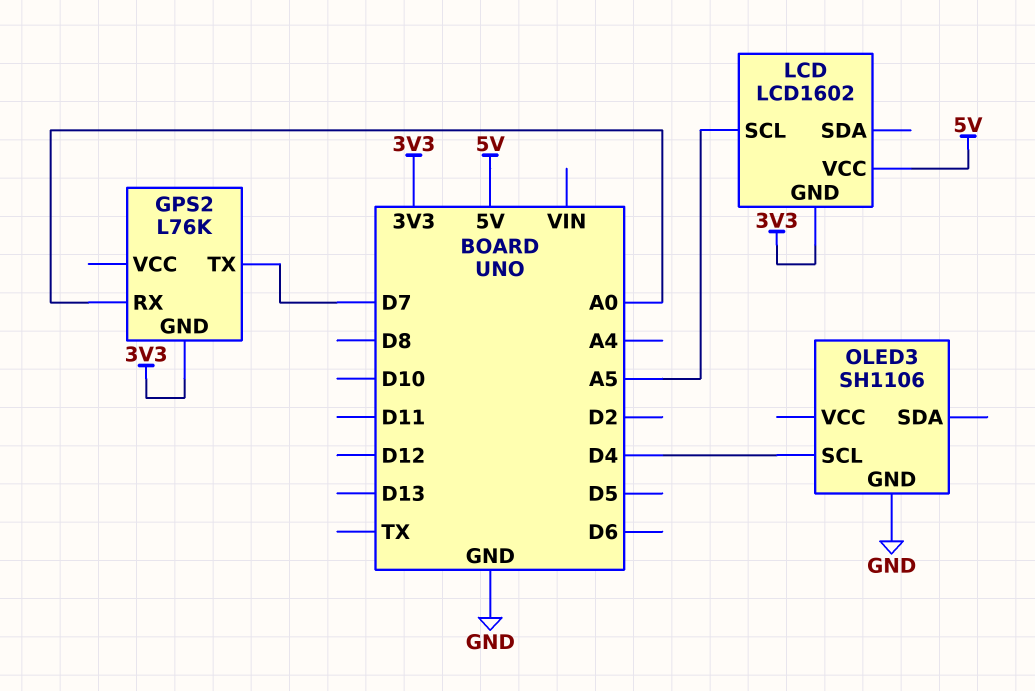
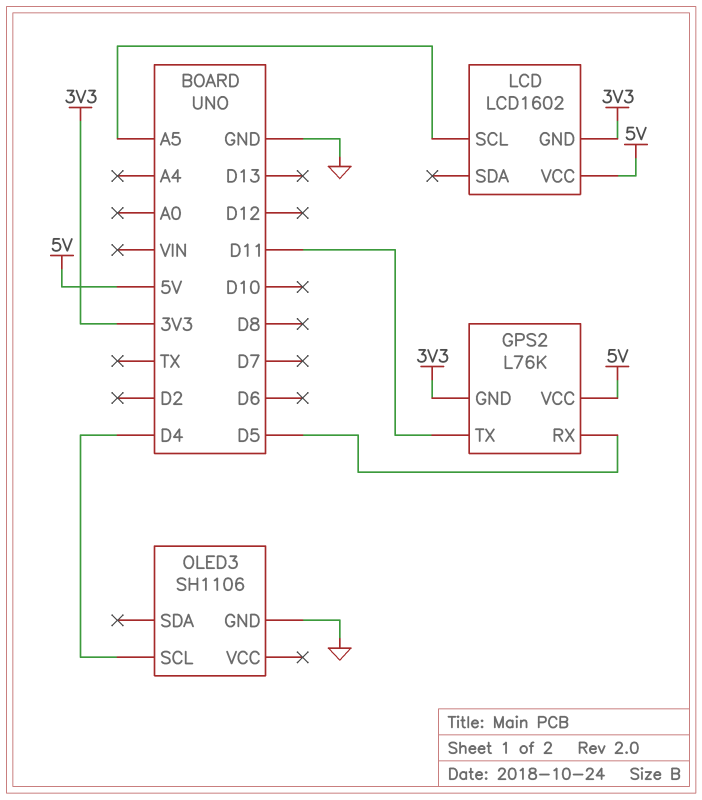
GPS2 pin RX: A0 -> D5
GPS2 pin TX: D7 -> D11
GPS2 pin VCC: none -> 5V

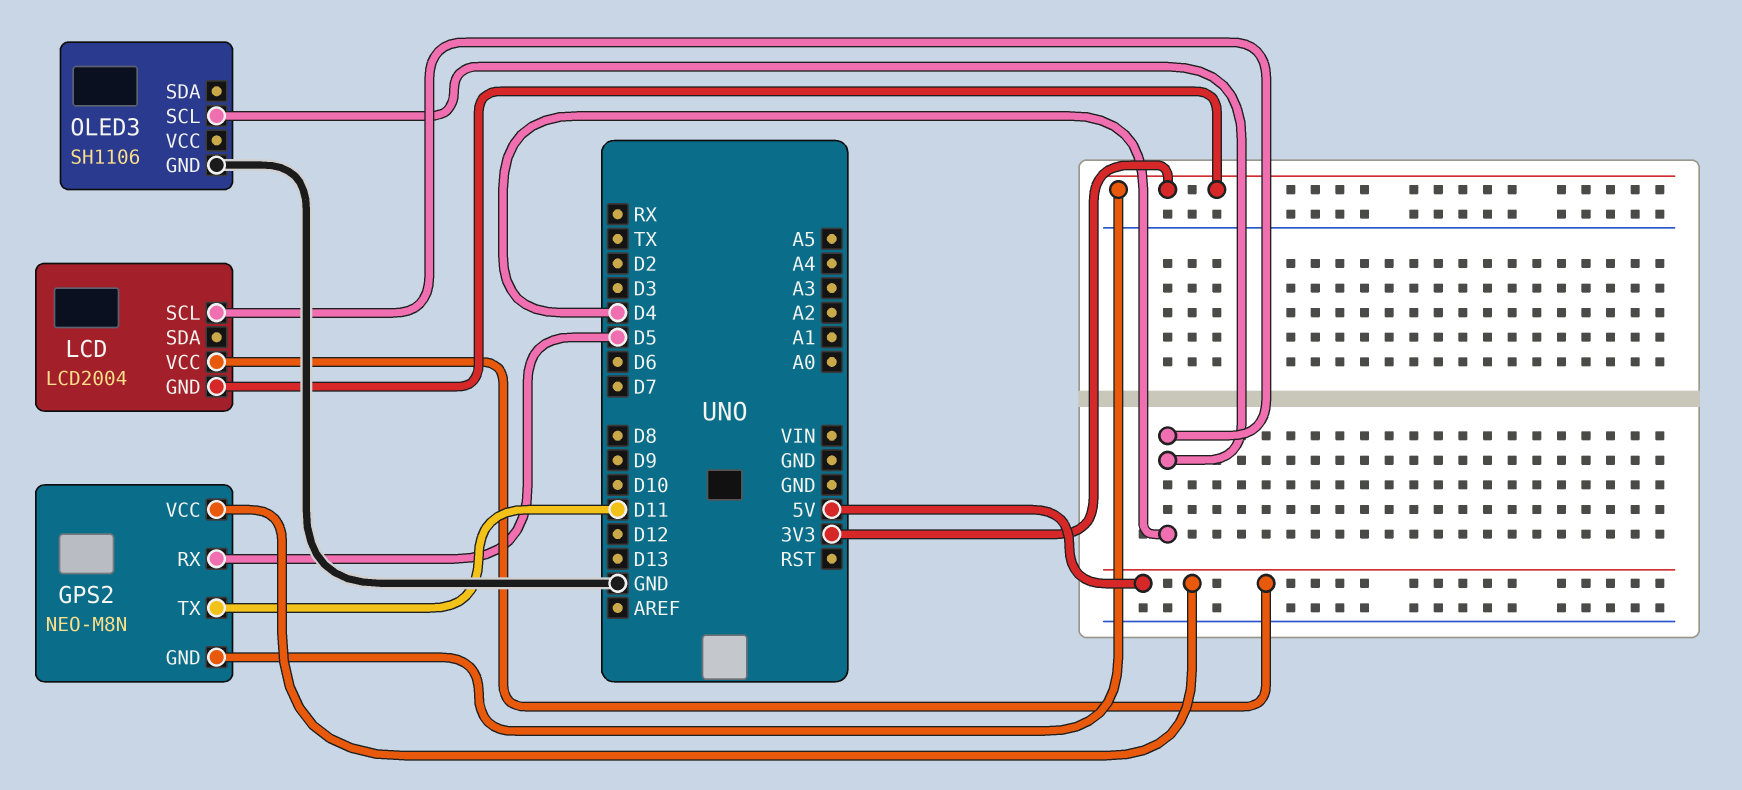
GPS2: L76K -> NEO-M8N
LCD: LCD1602 -> LCD2004
LCD pin SCL: A5 -> D4

